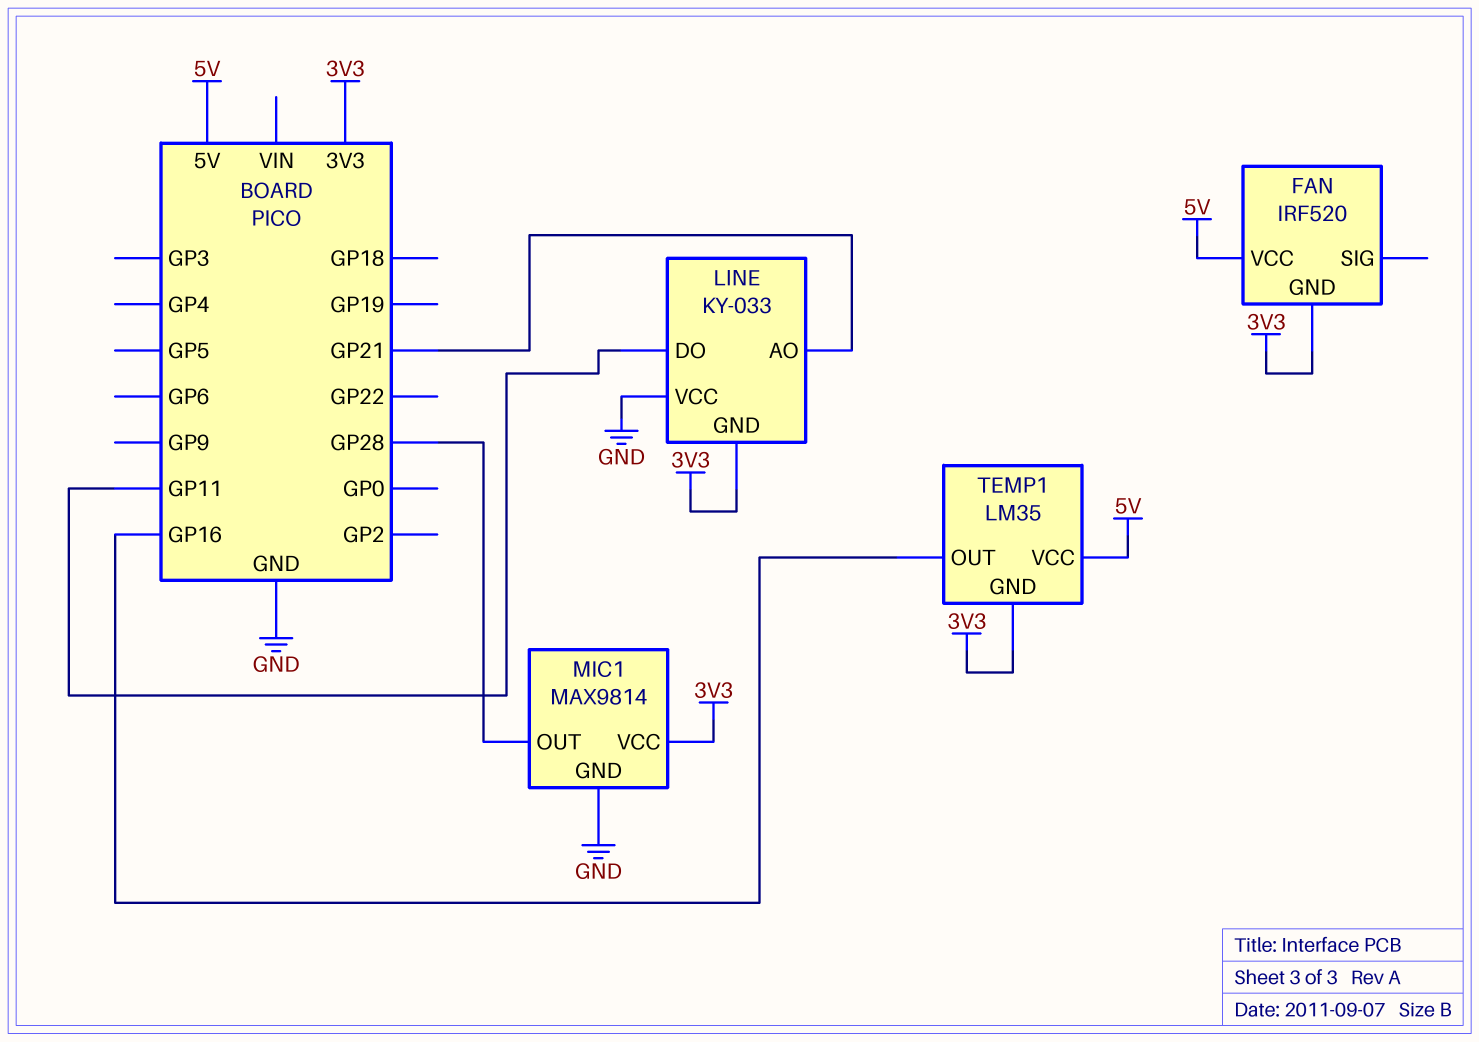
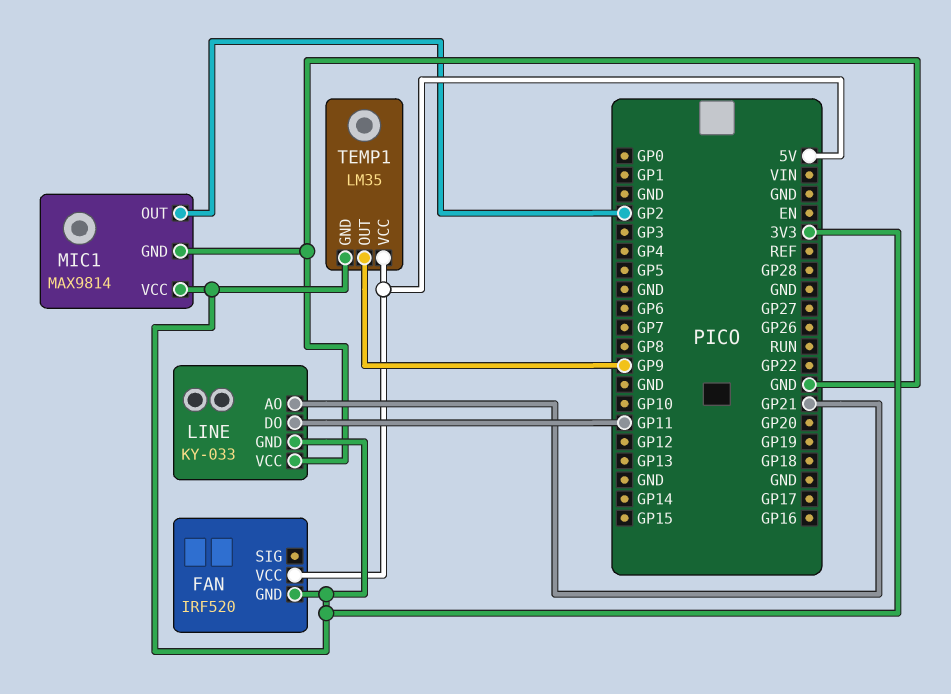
MIC1 pin OUT: GP28 -> GP2
TEMP1 pin OUT: GP16 -> GP9

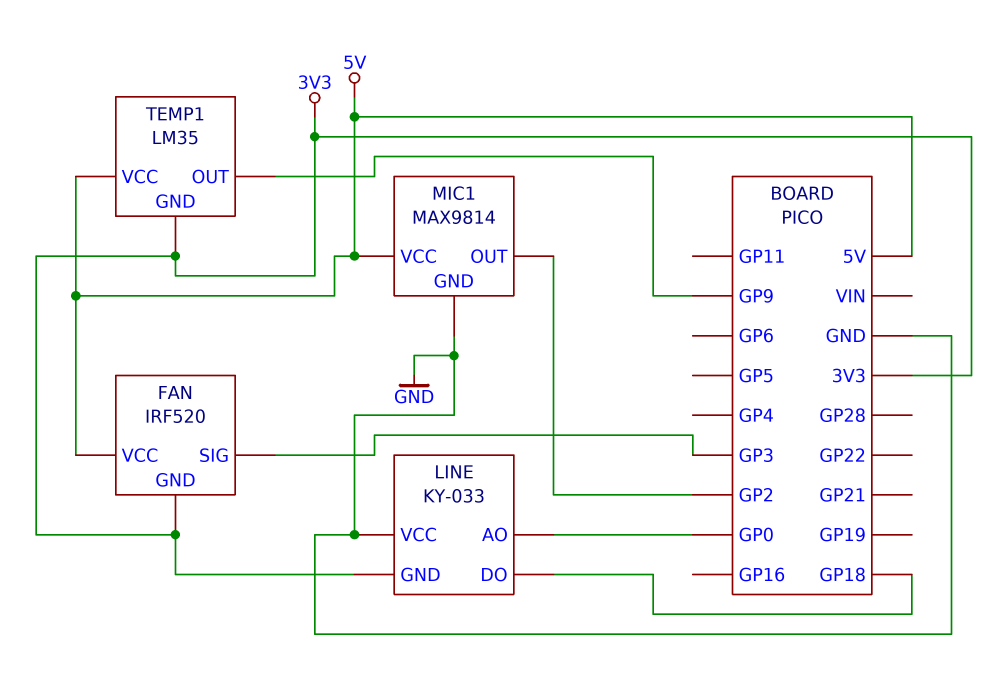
FAN pin SIG: none -> GP3
LINE pin AO: GP21 -> GP0
LINE pin DO: GP11 -> GP18
MIC1 pin VCC: 3V3 -> 5V

